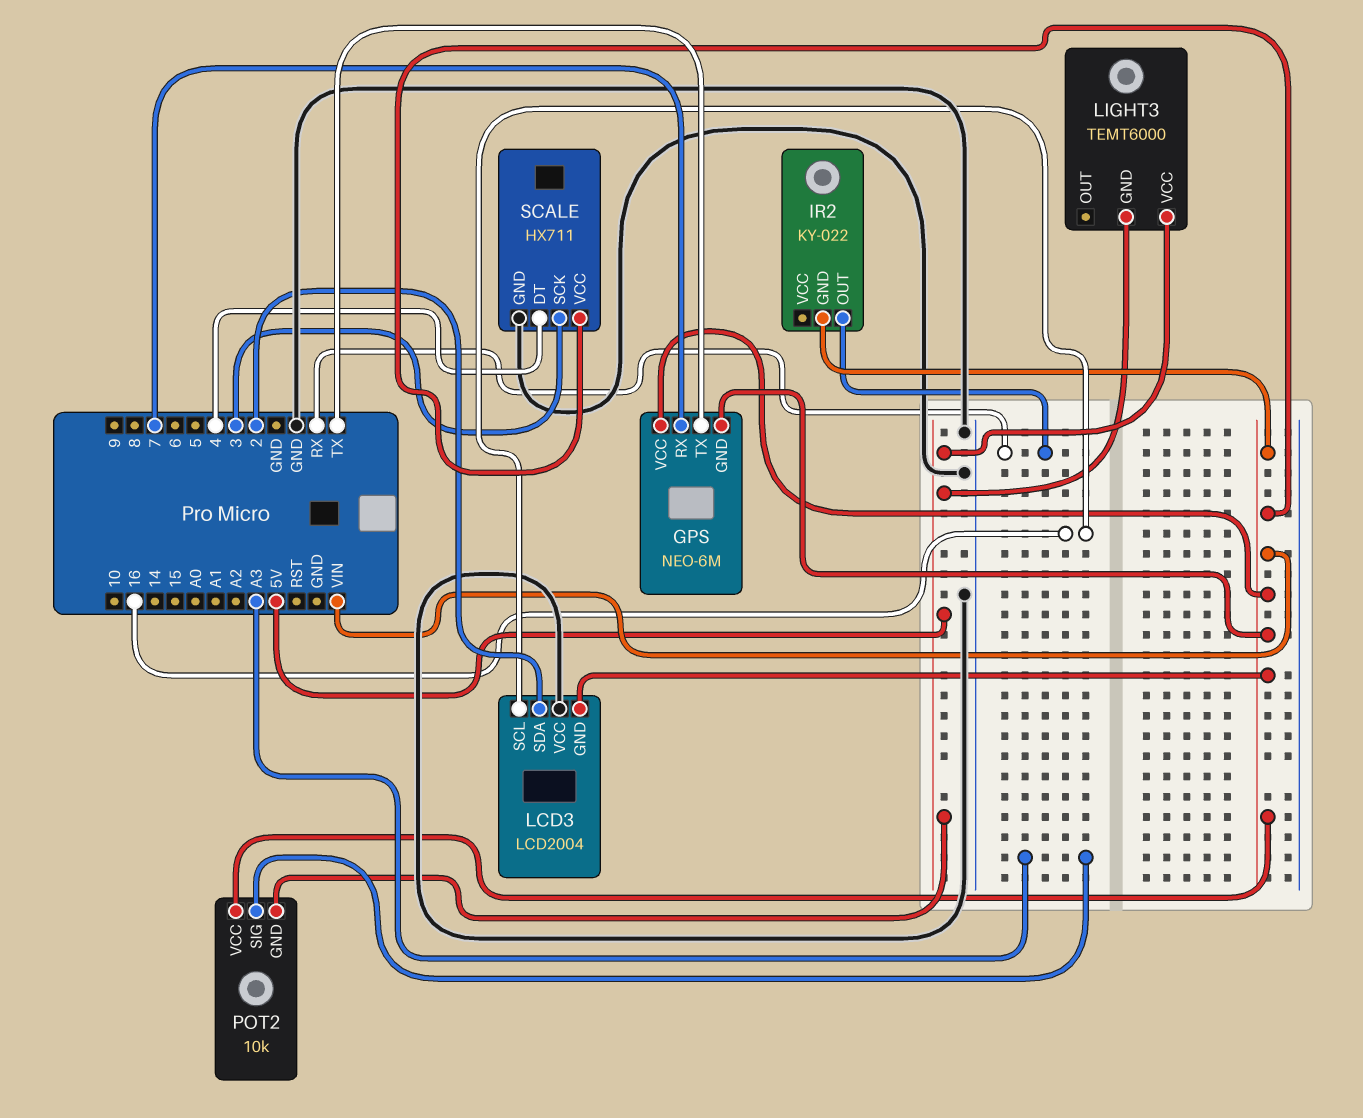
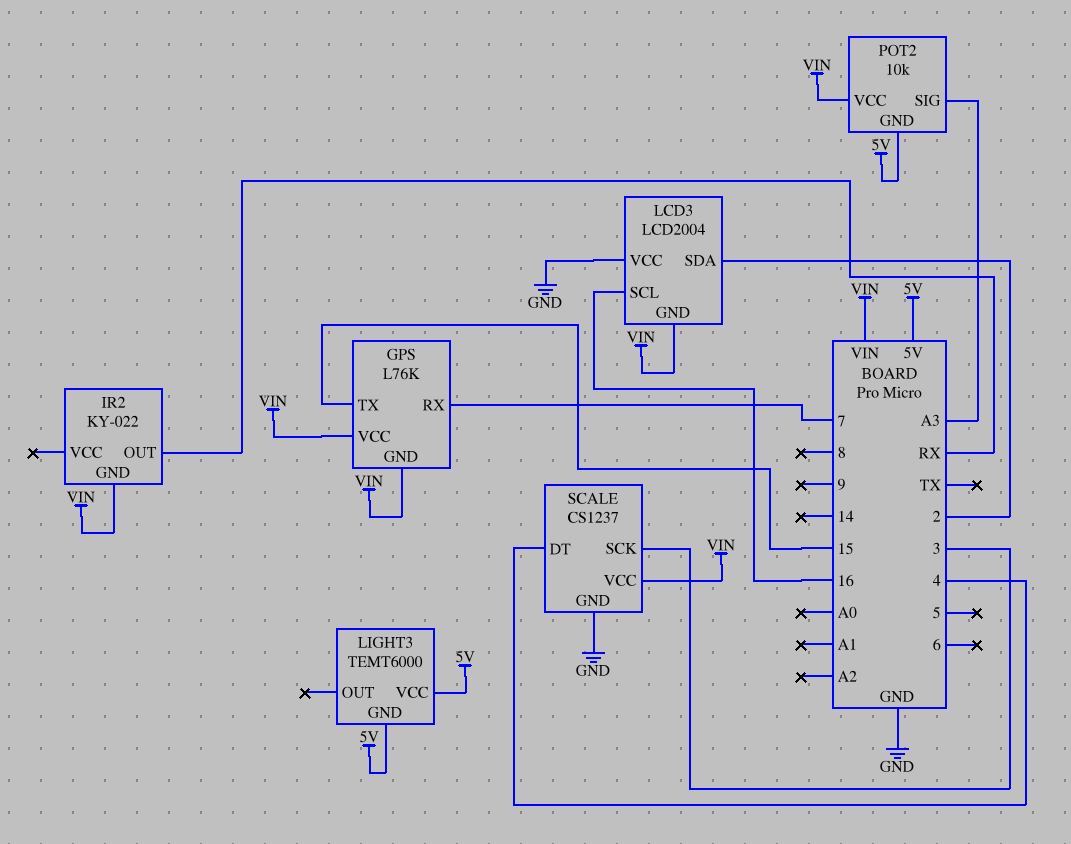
GPS: NEO-6M -> L76K
GPS pin TX: TX -> 15
SCALE: HX711 -> CS1237

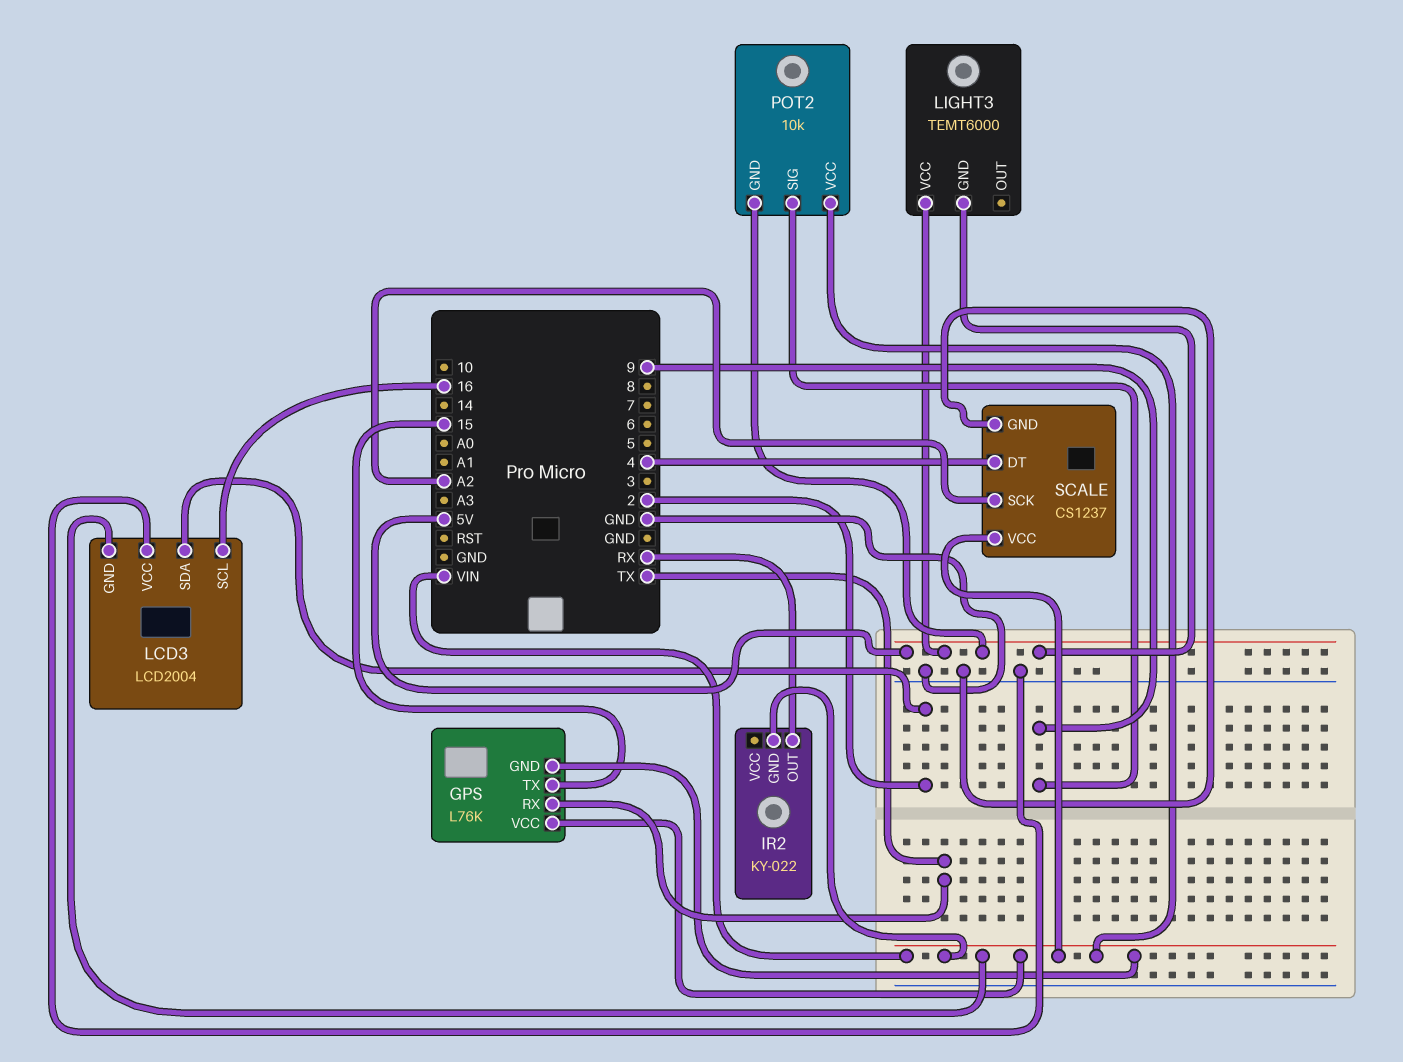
GPS pin RX: 7 -> TX
POT2 pin SIG: A3 -> 9
SCALE pin SCK: 3 -> A2

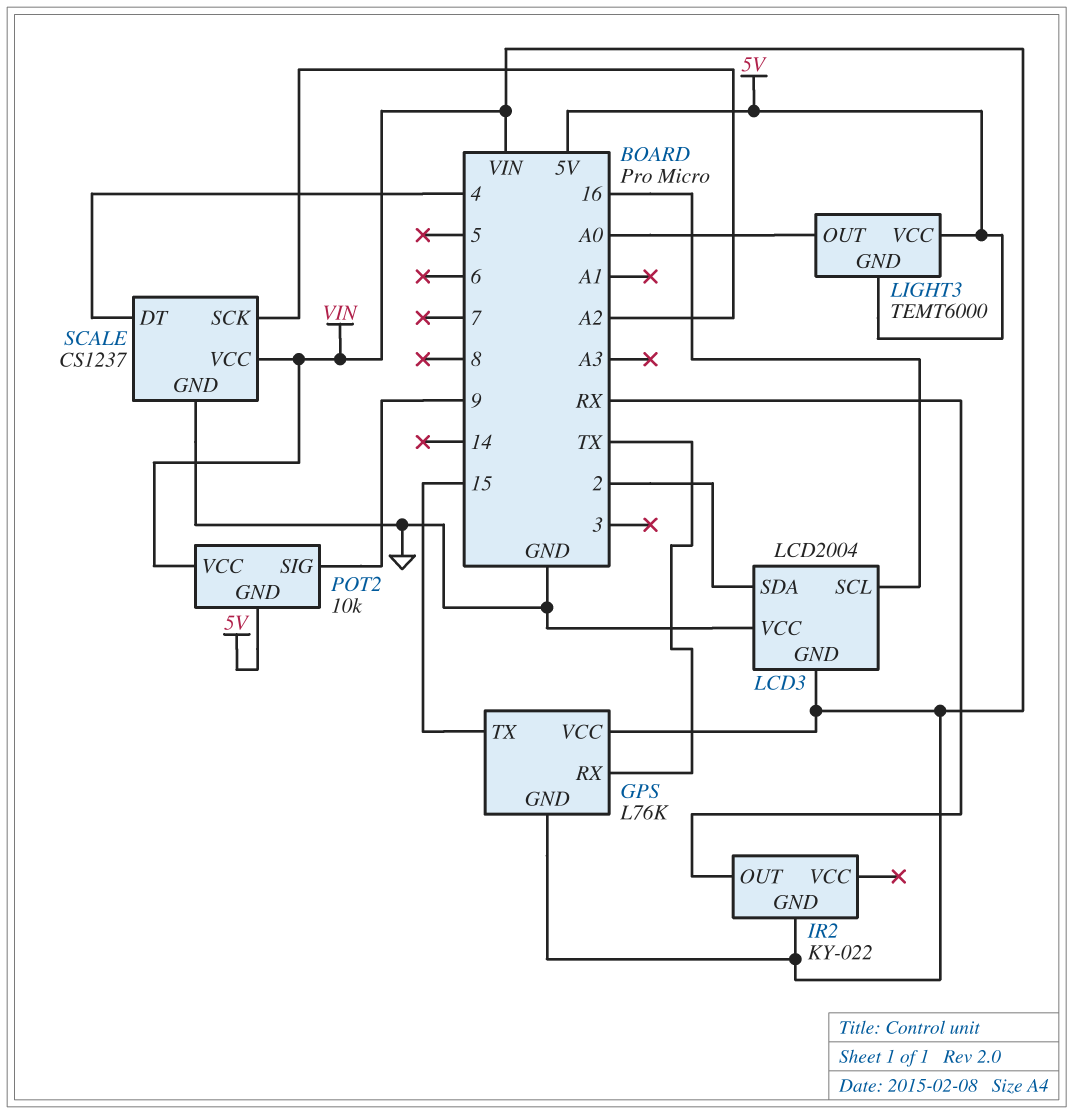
LIGHT3 pin OUT: none -> A0

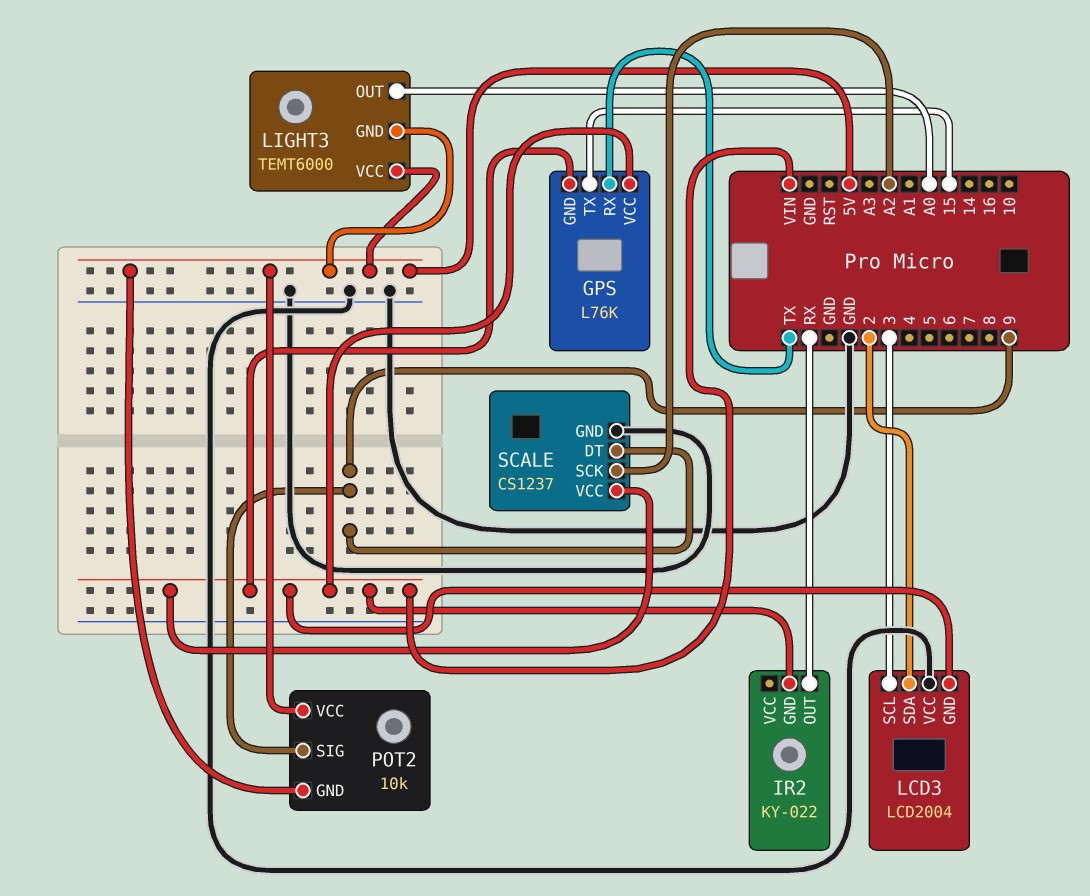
LCD3 pin SCL: 16 -> 3
POT2 pin VCC: VIN -> 5V
SCALE pin DT: 4 -> 9

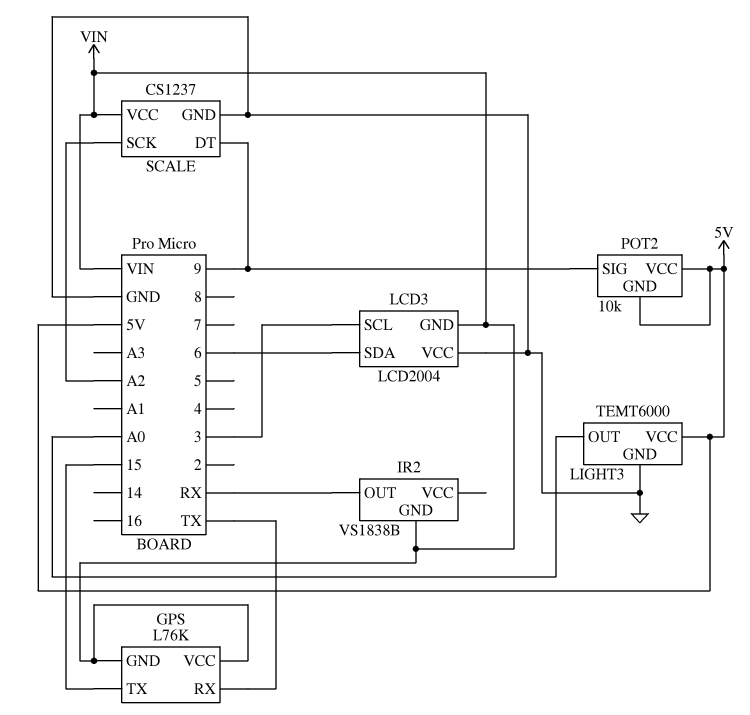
IR2: KY-022 -> VS1838B
LCD3 pin SDA: 2 -> 6
LIGHT3 pin GND: 5V -> GND

